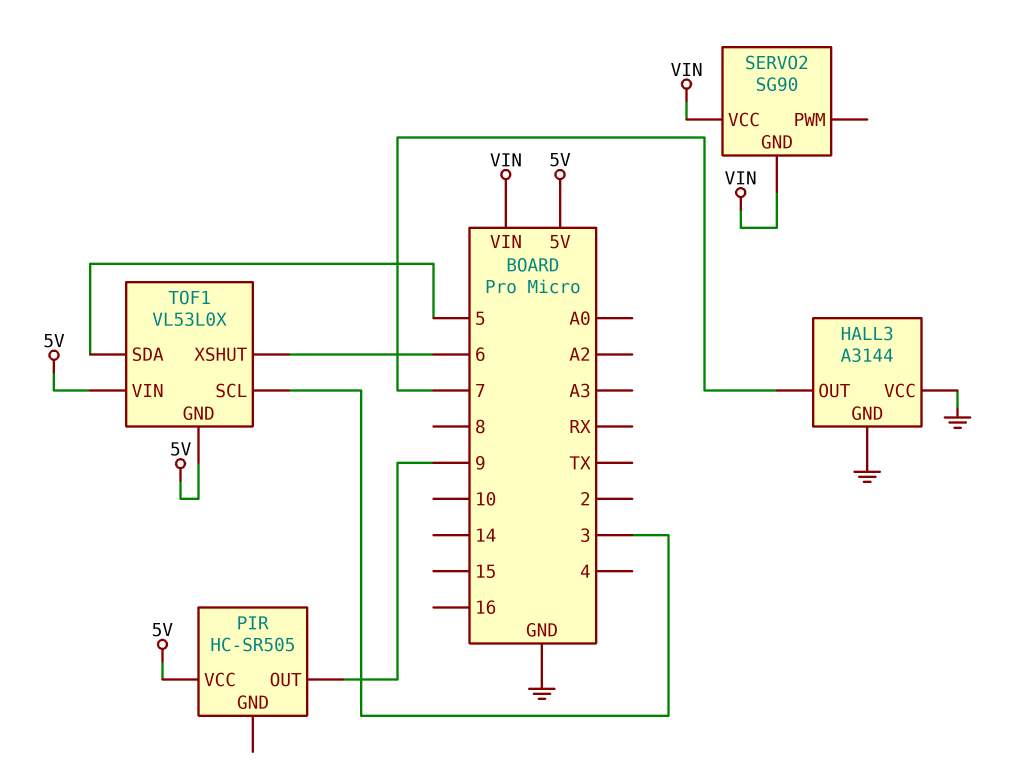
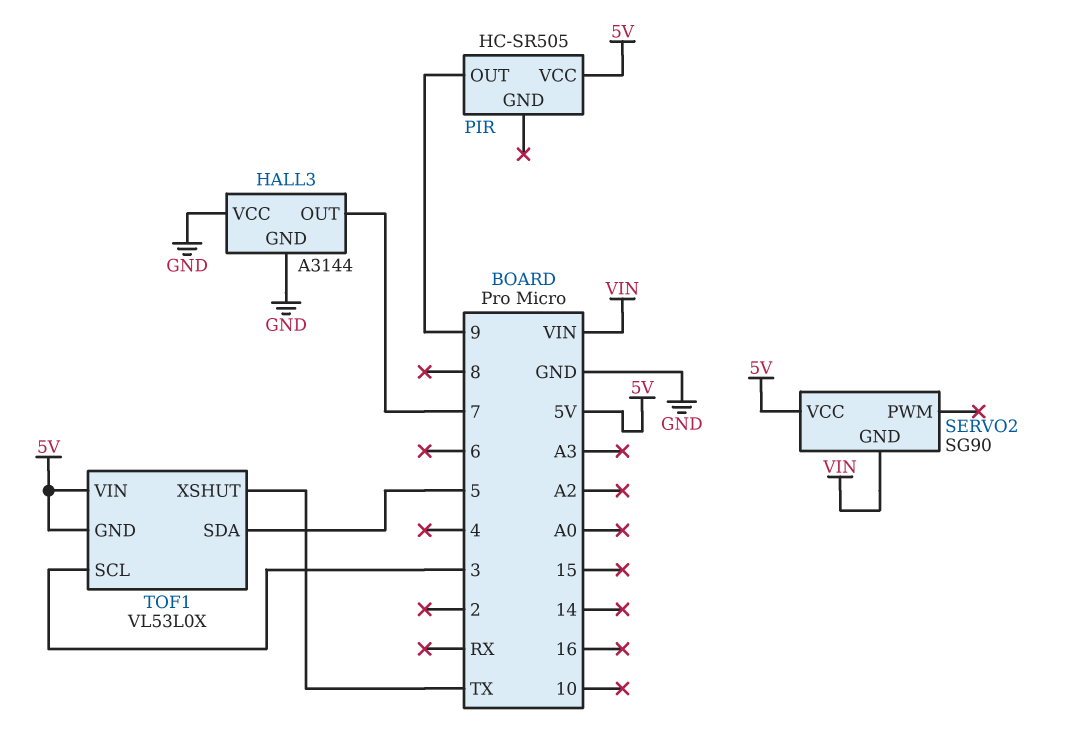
SERVO2 pin VCC: VIN -> 5V
TOF1 pin XSHUT: 6 -> TX

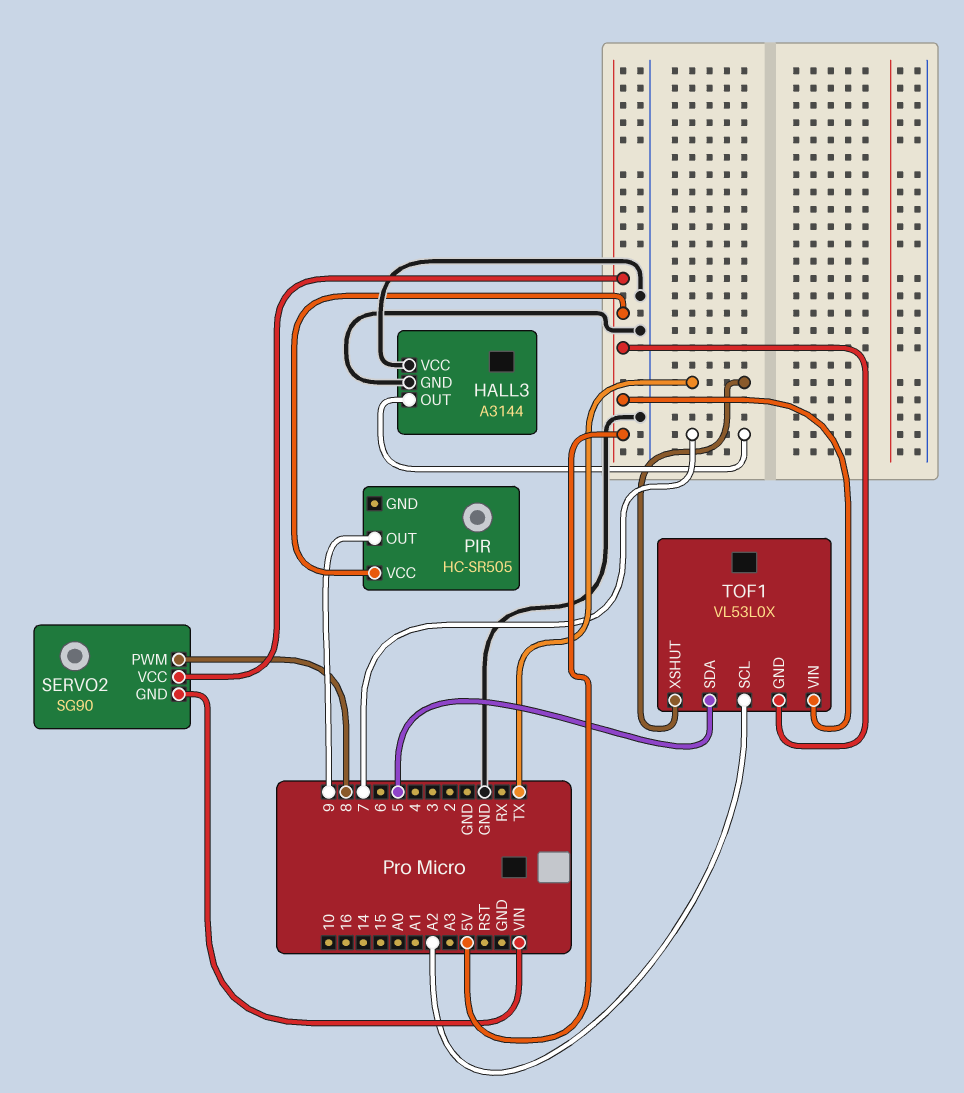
SERVO2 pin PWM: none -> 8
TOF1 pin SCL: 3 -> A2

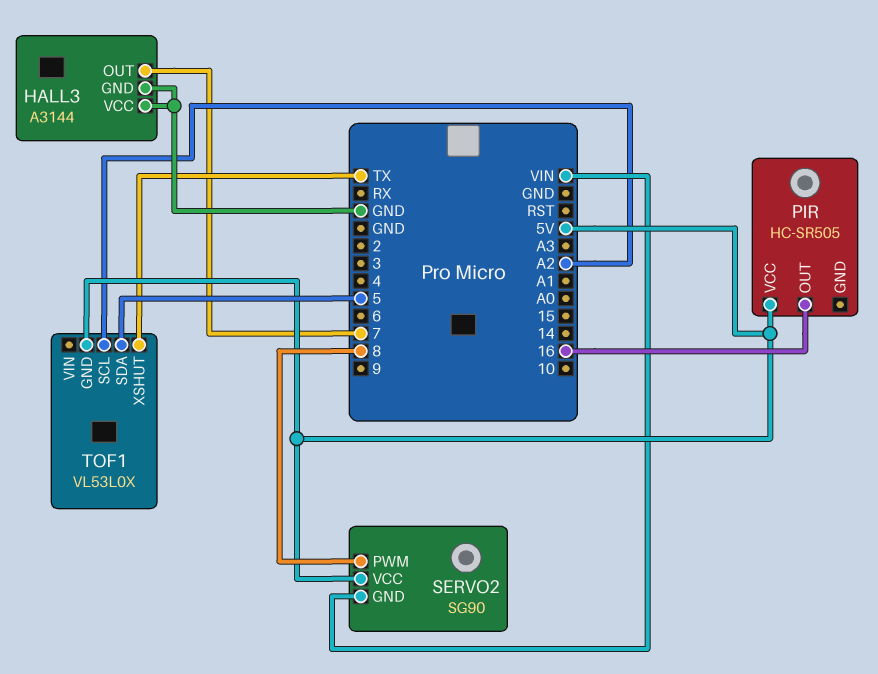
PIR pin OUT: 9 -> 16
TOF1 pin VIN: 5V -> none

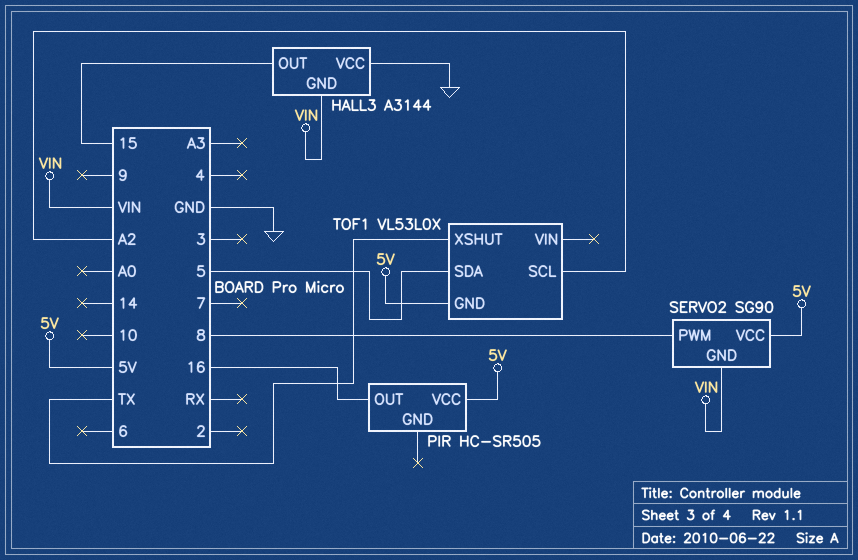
HALL3 pin GND: GND -> VIN
HALL3 pin OUT: 7 -> 15

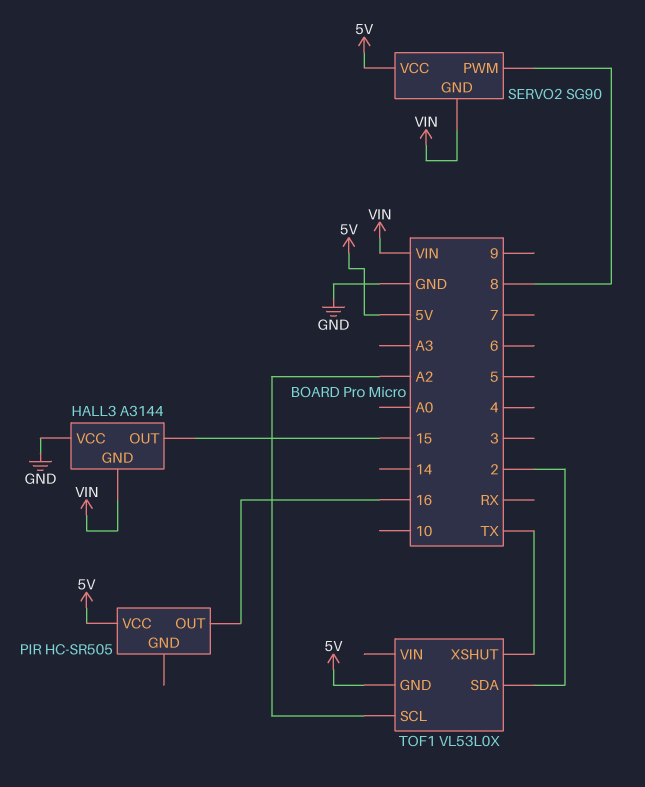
TOF1 pin SDA: 5 -> 2

